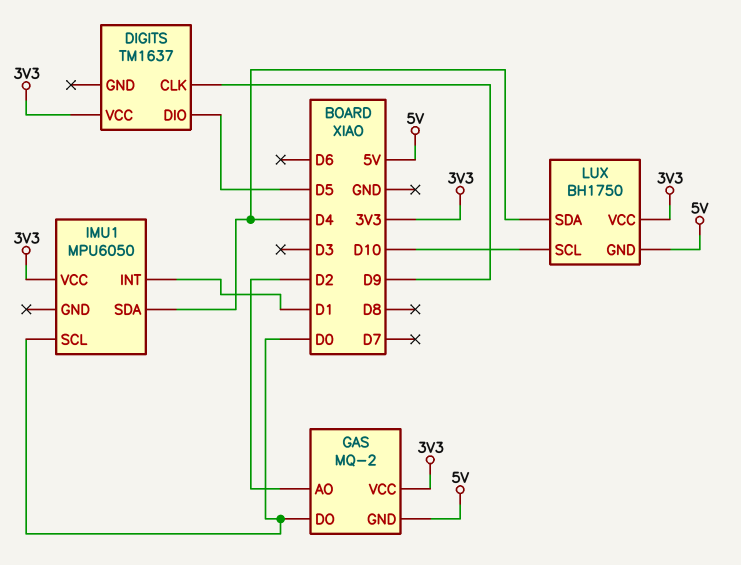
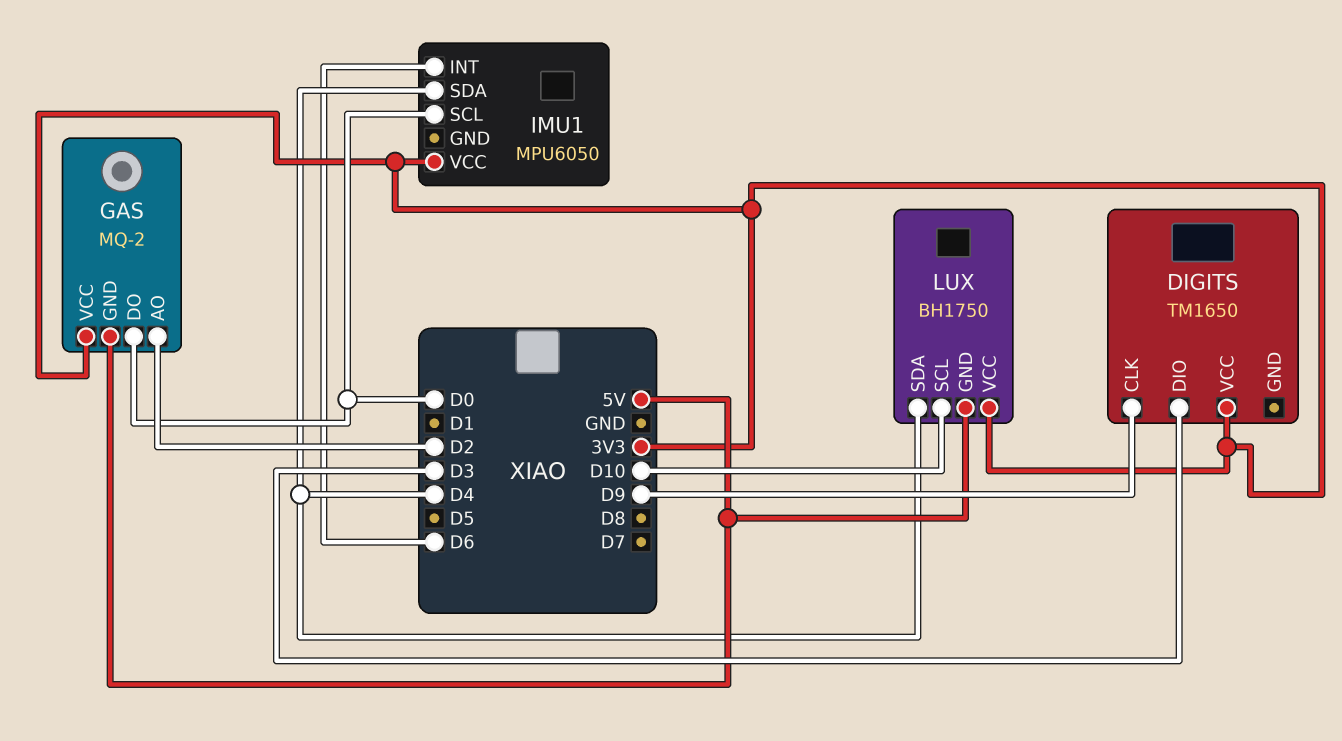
DIGITS: TM1637 -> TM1650
DIGITS pin DIO: D5 -> D3
IMU1 pin INT: D1 -> D6

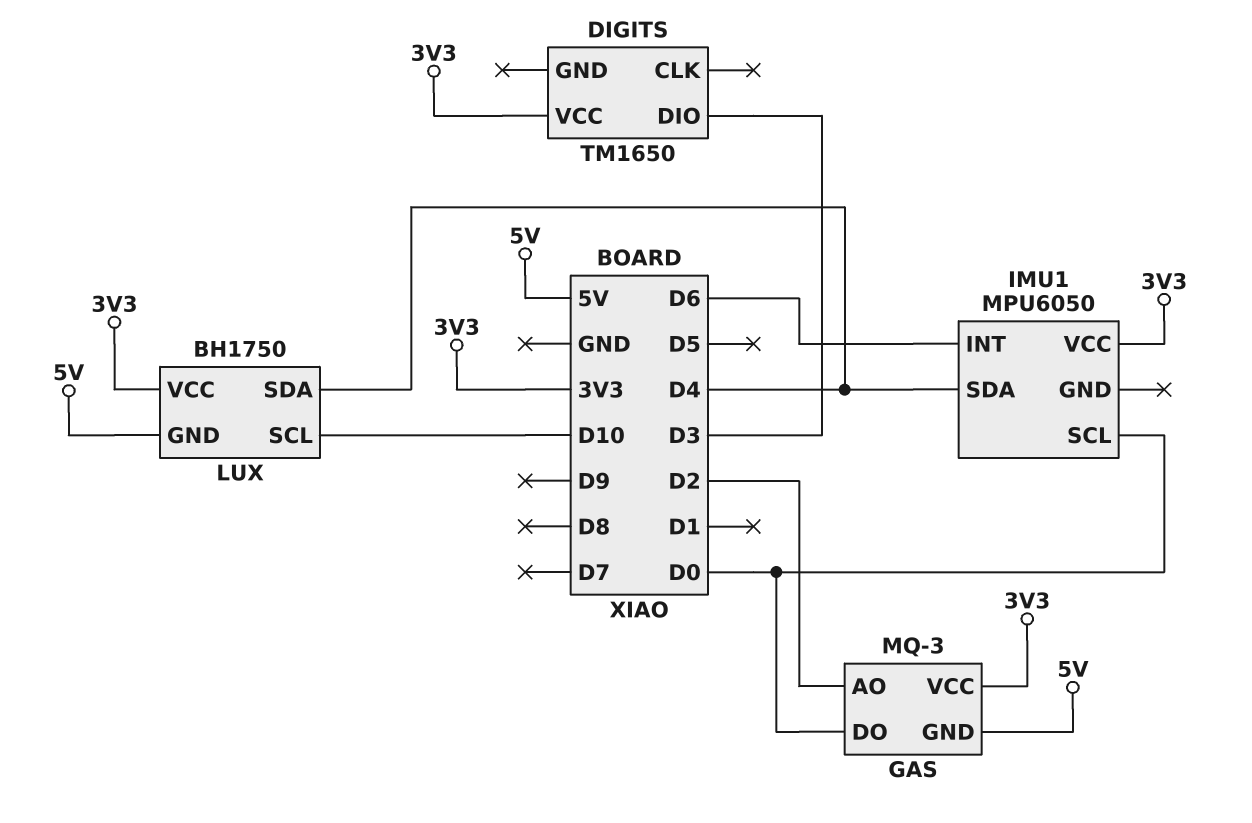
DIGITS pin CLK: D9 -> none
GAS: MQ-2 -> MQ-3

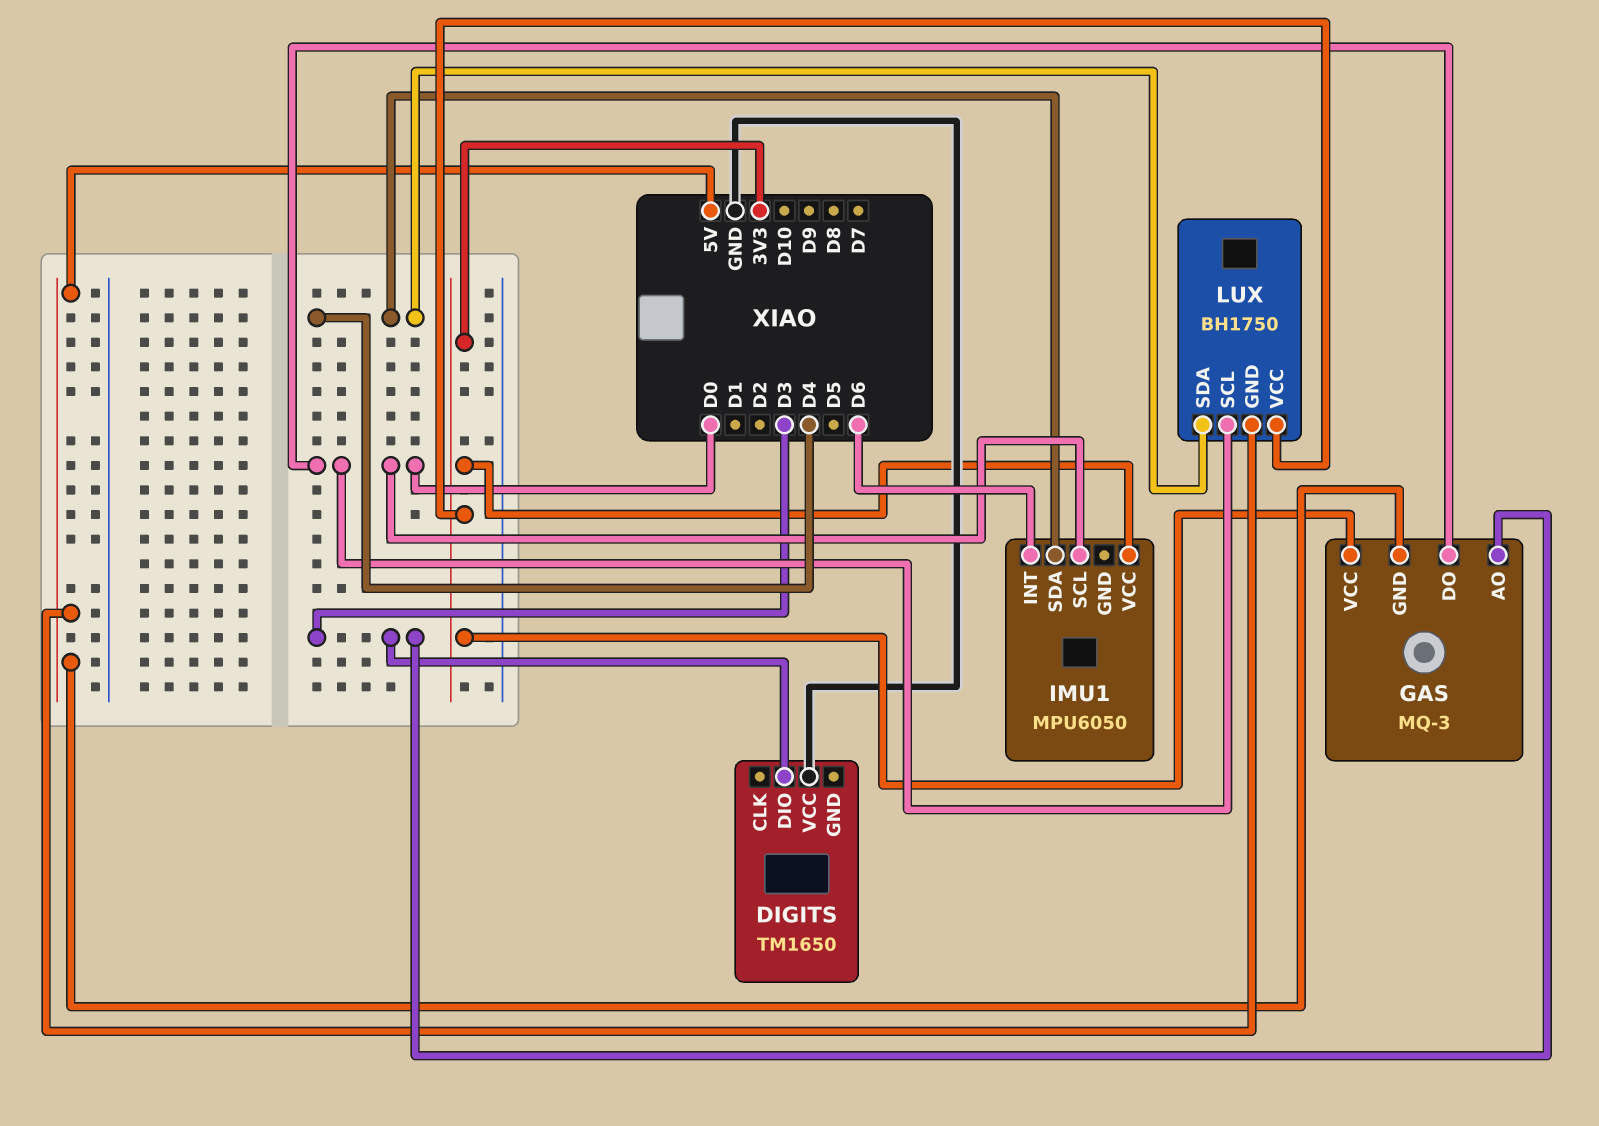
DIGITS pin VCC: 3V3 -> GND
GAS pin AO: D2 -> D3
LUX pin SCL: D10 -> D0

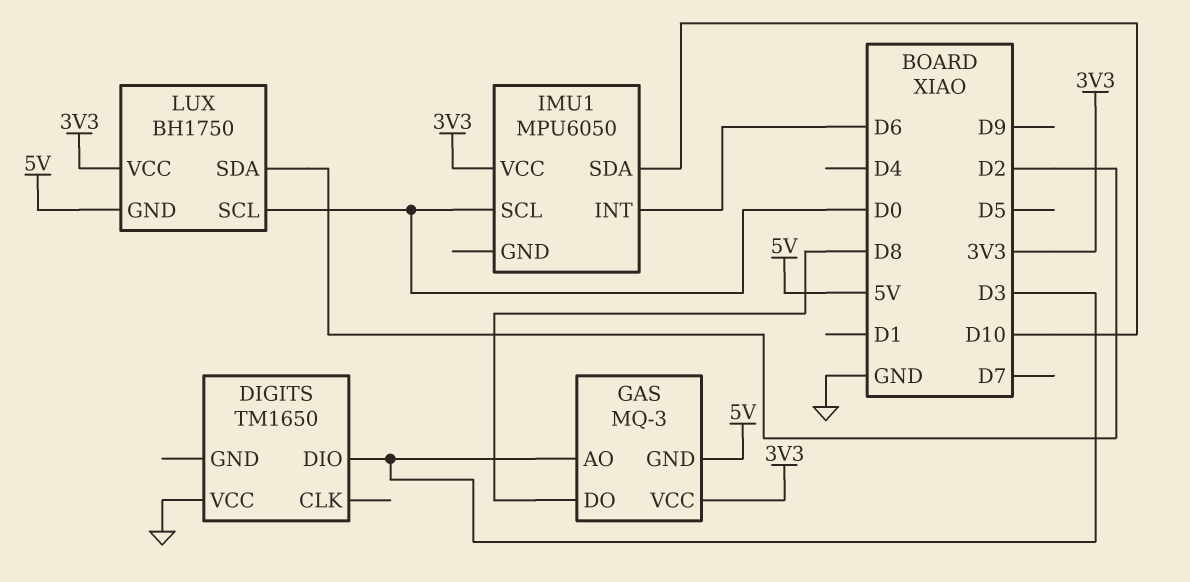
GAS pin DO: D0 -> D8
IMU1 pin SDA: D4 -> D10
LUX pin SDA: D4 -> D2

